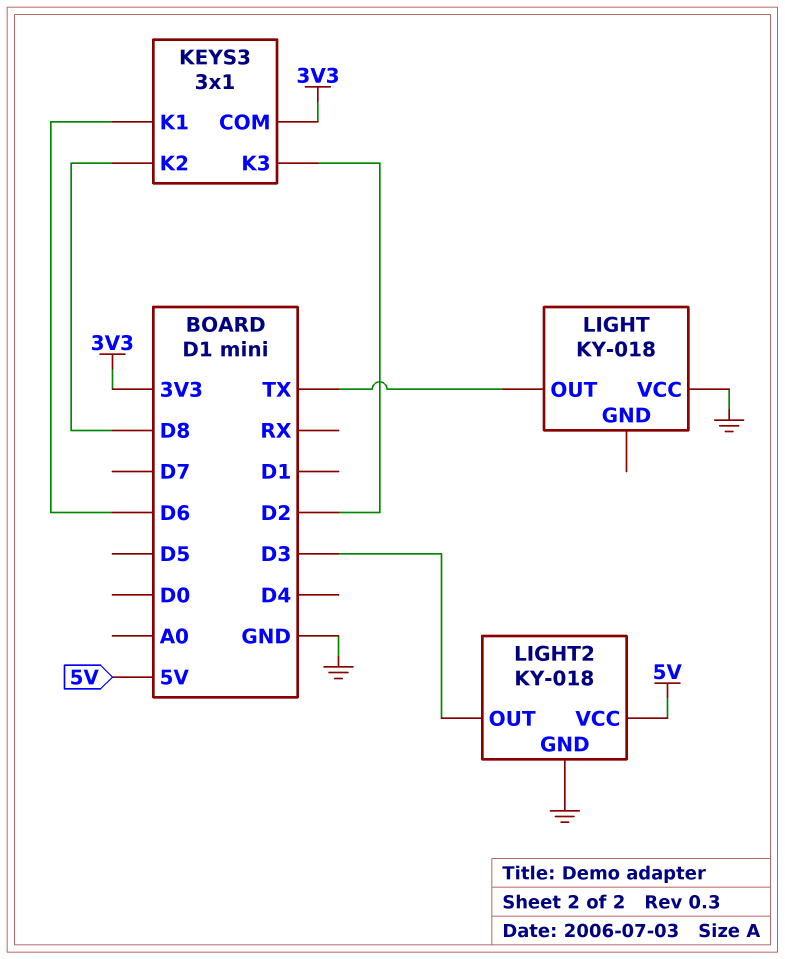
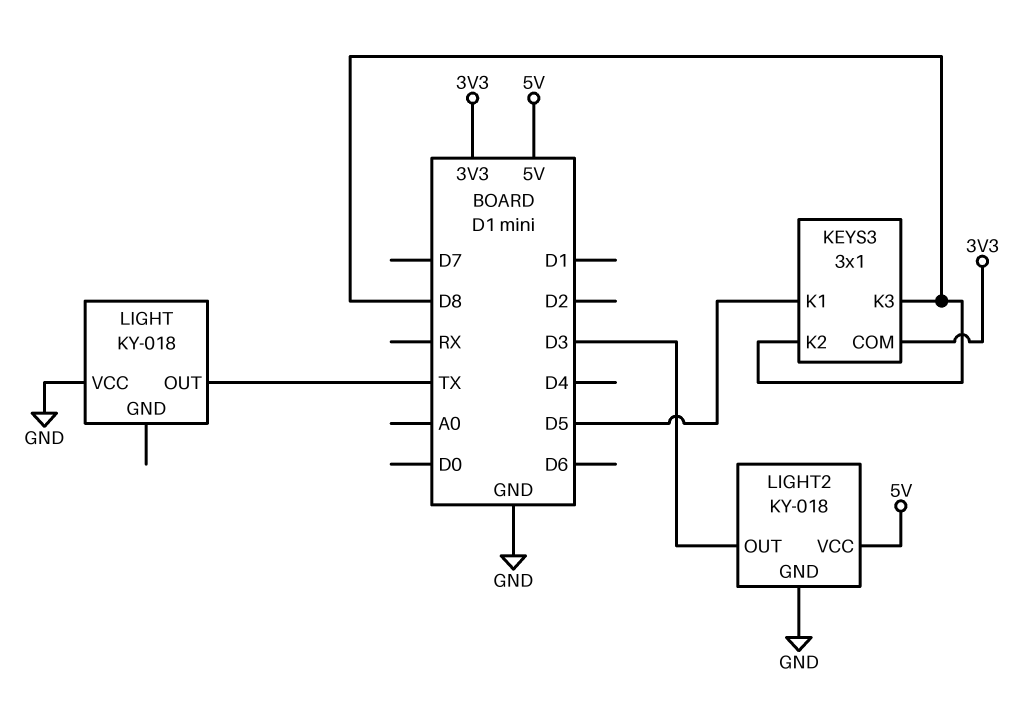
KEYS3 pin K1: D6 -> D5
KEYS3 pin K3: D2 -> D8

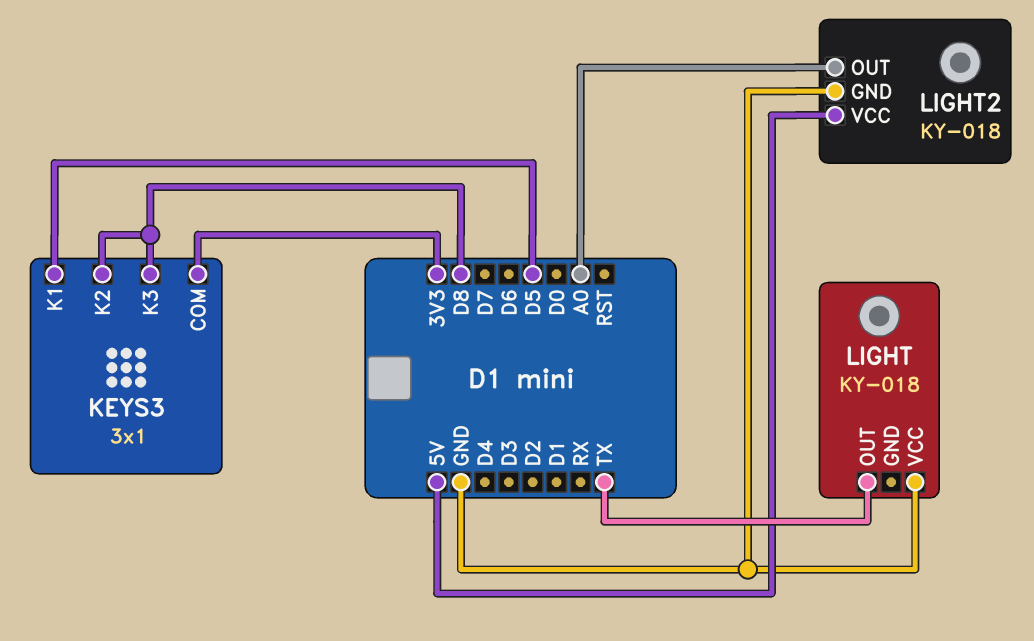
LIGHT2 pin OUT: D3 -> A0

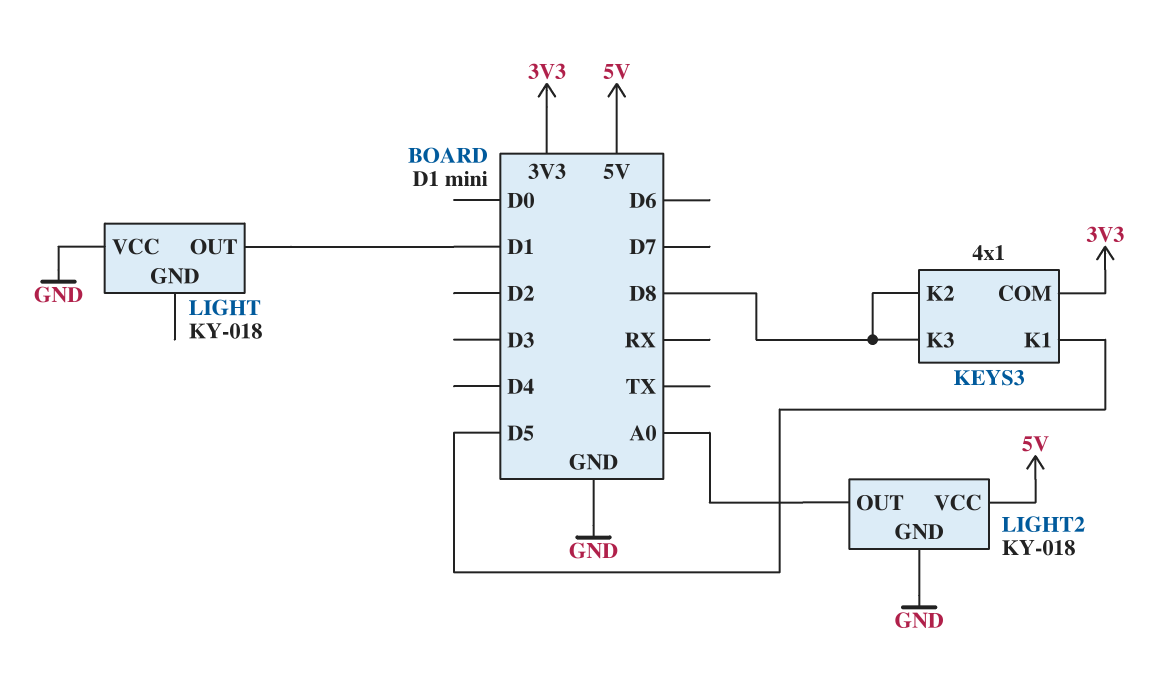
KEYS3: 3x1 -> 4x1
LIGHT pin OUT: TX -> D1

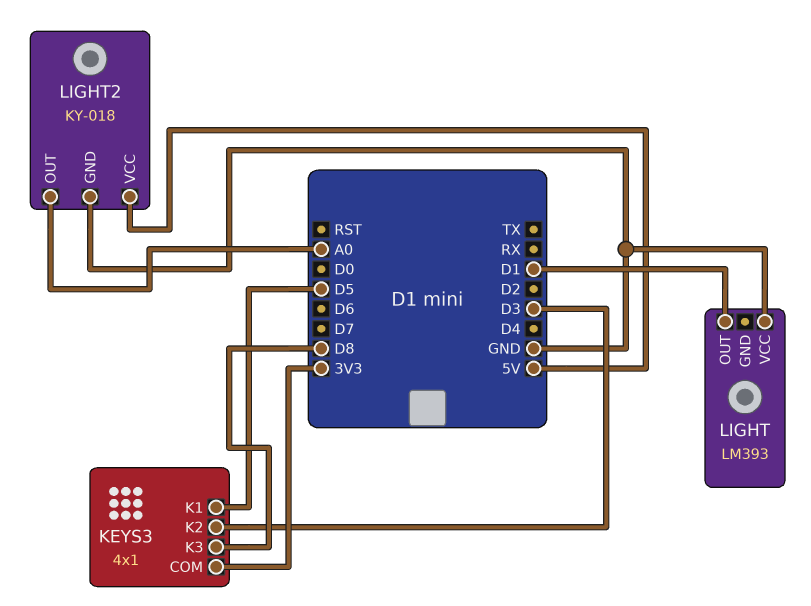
KEYS3 pin K2: D8 -> D3
LIGHT: KY-018 -> LM393

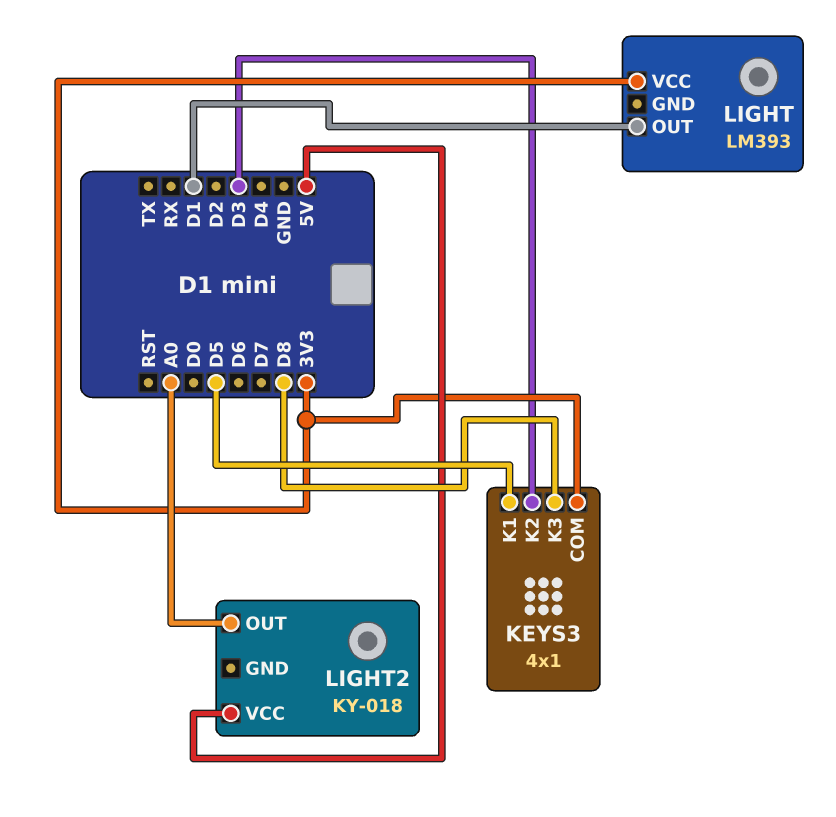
LIGHT pin VCC: GND -> 3V3
LIGHT2 pin GND: GND -> none

